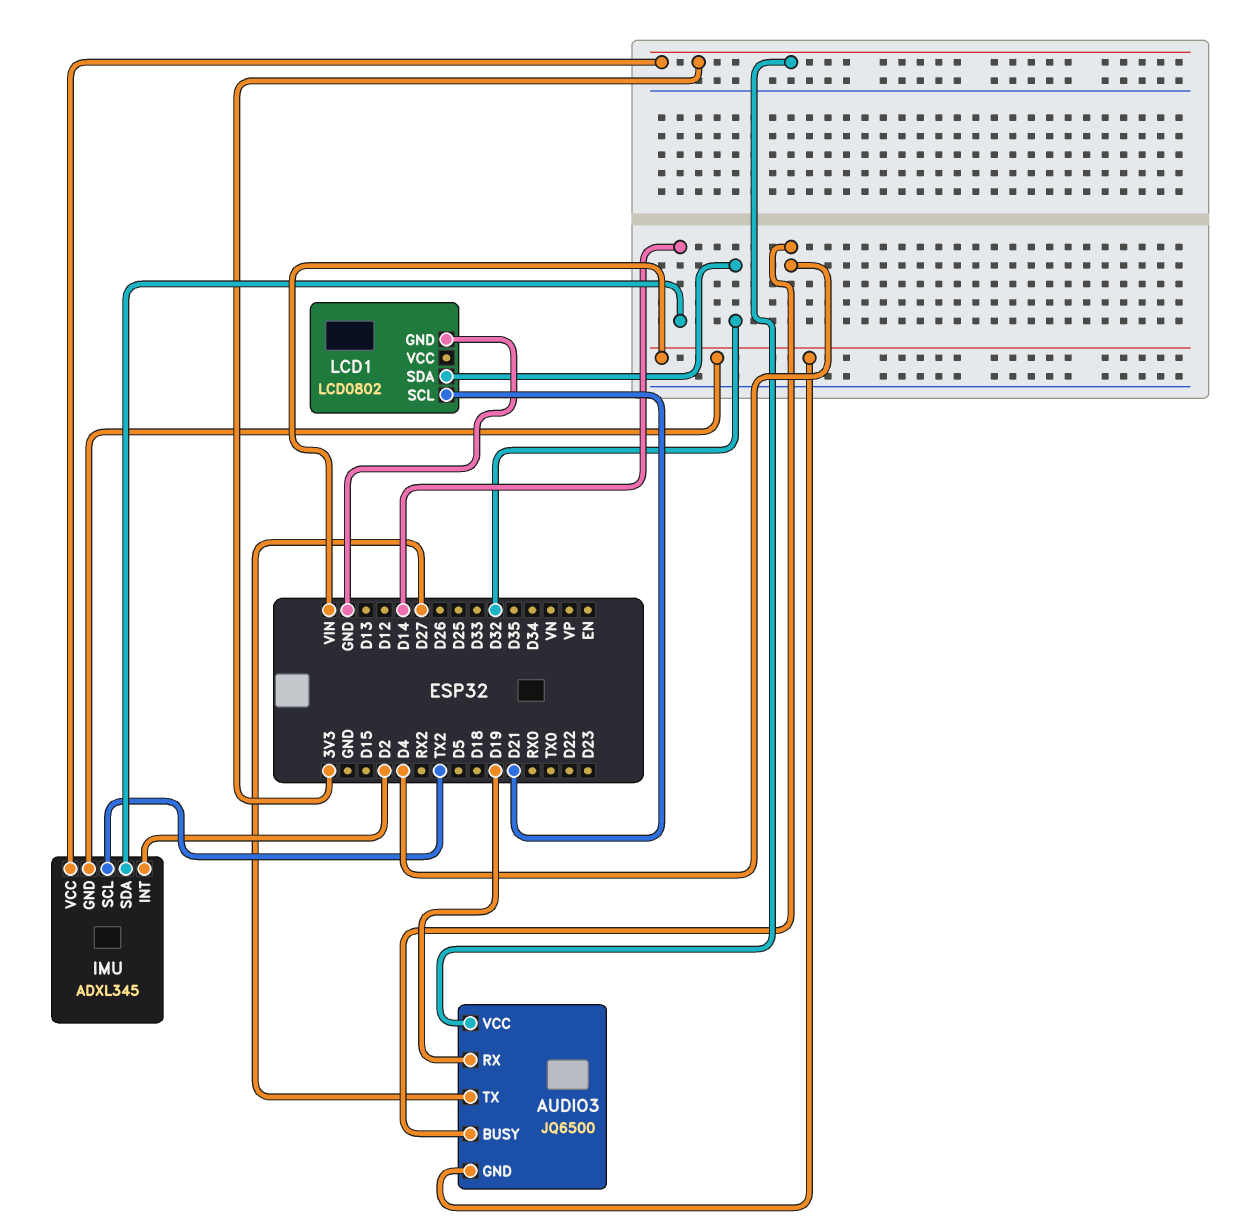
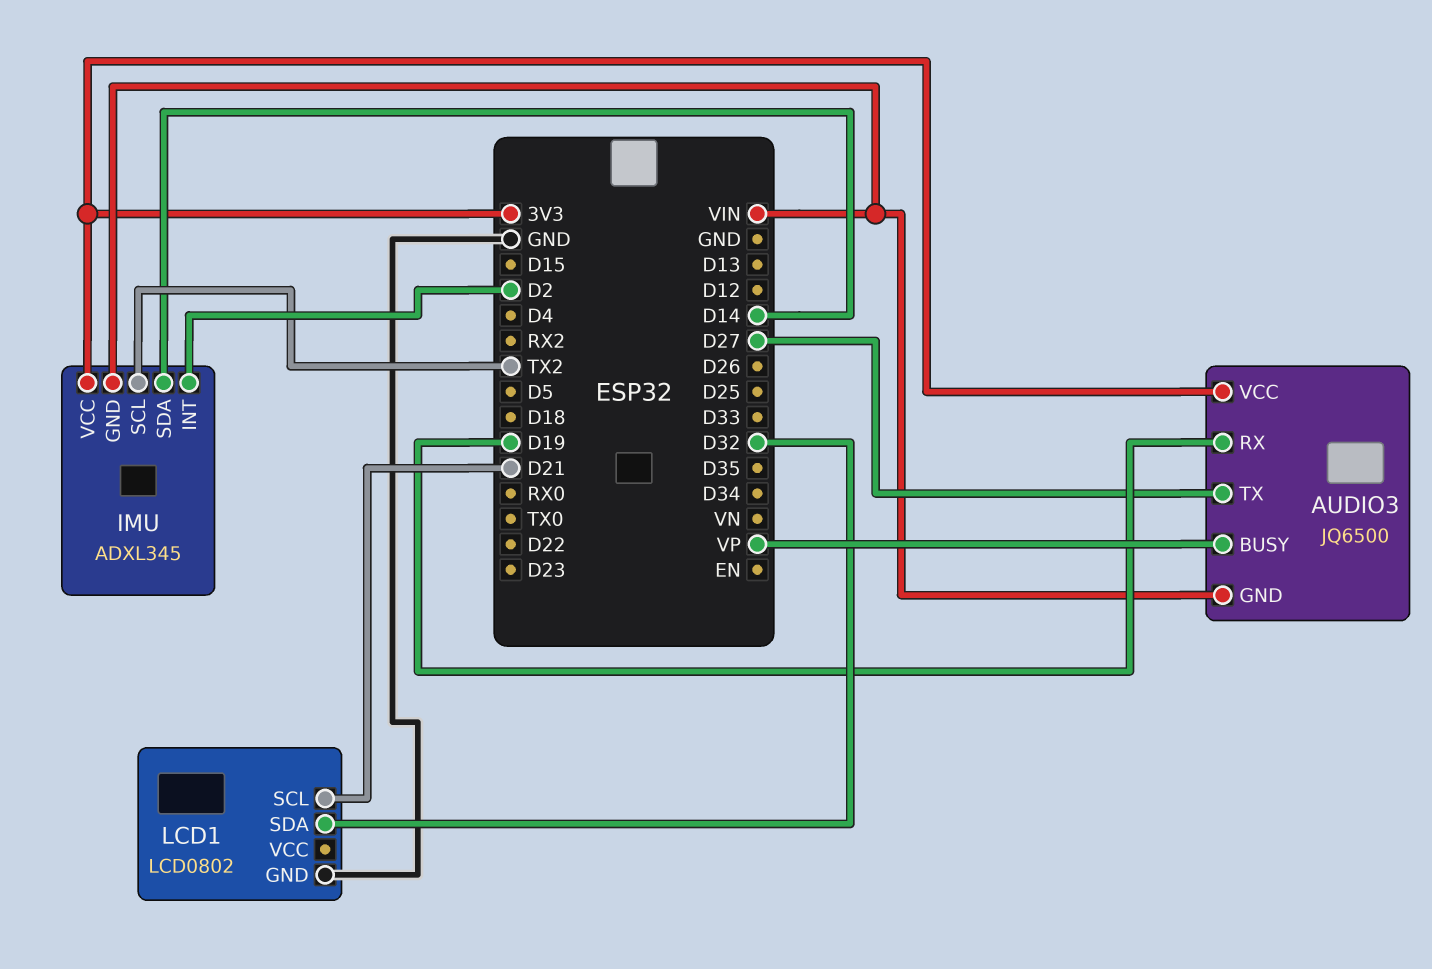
AUDIO3 pin BUSY: D4 -> VP

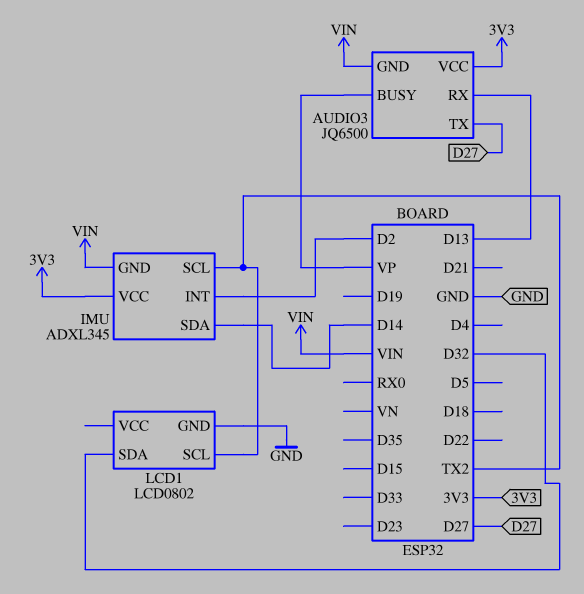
AUDIO3 pin RX: D19 -> D13
LCD1 pin SCL: D21 -> TX2

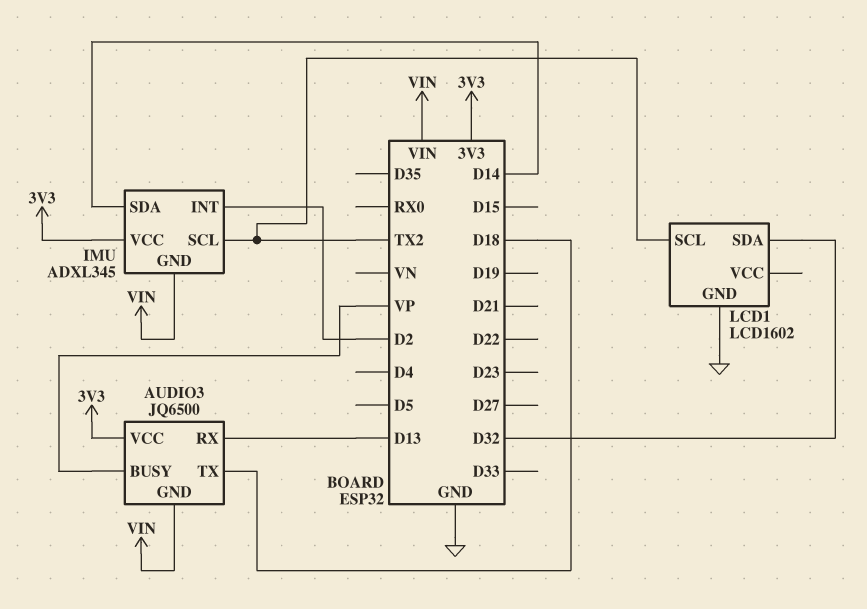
AUDIO3 pin TX: D27 -> D18
LCD1: LCD0802 -> LCD1602

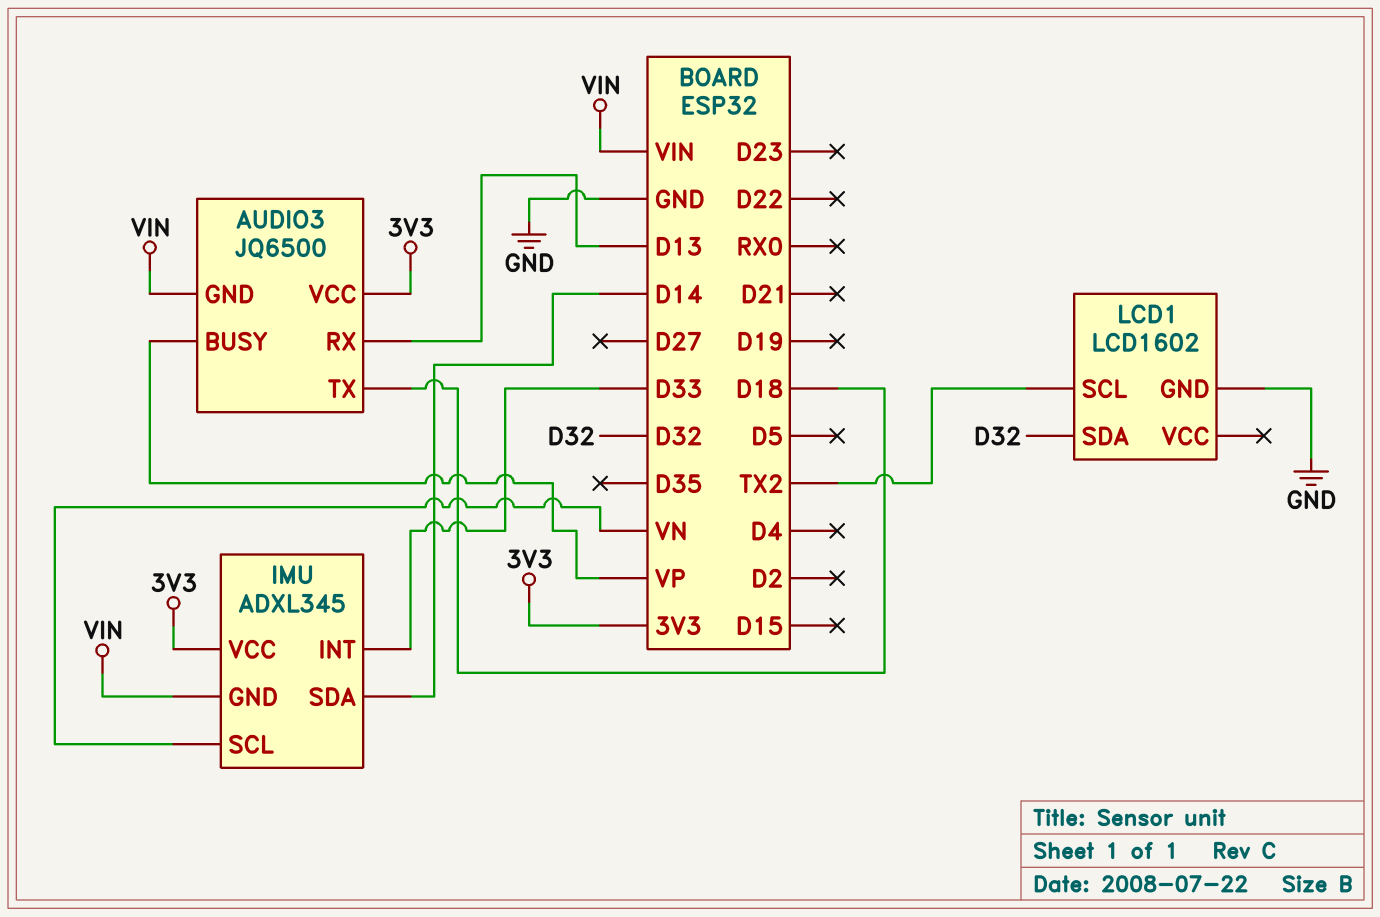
IMU pin INT: D2 -> D33
IMU pin SCL: TX2 -> VN

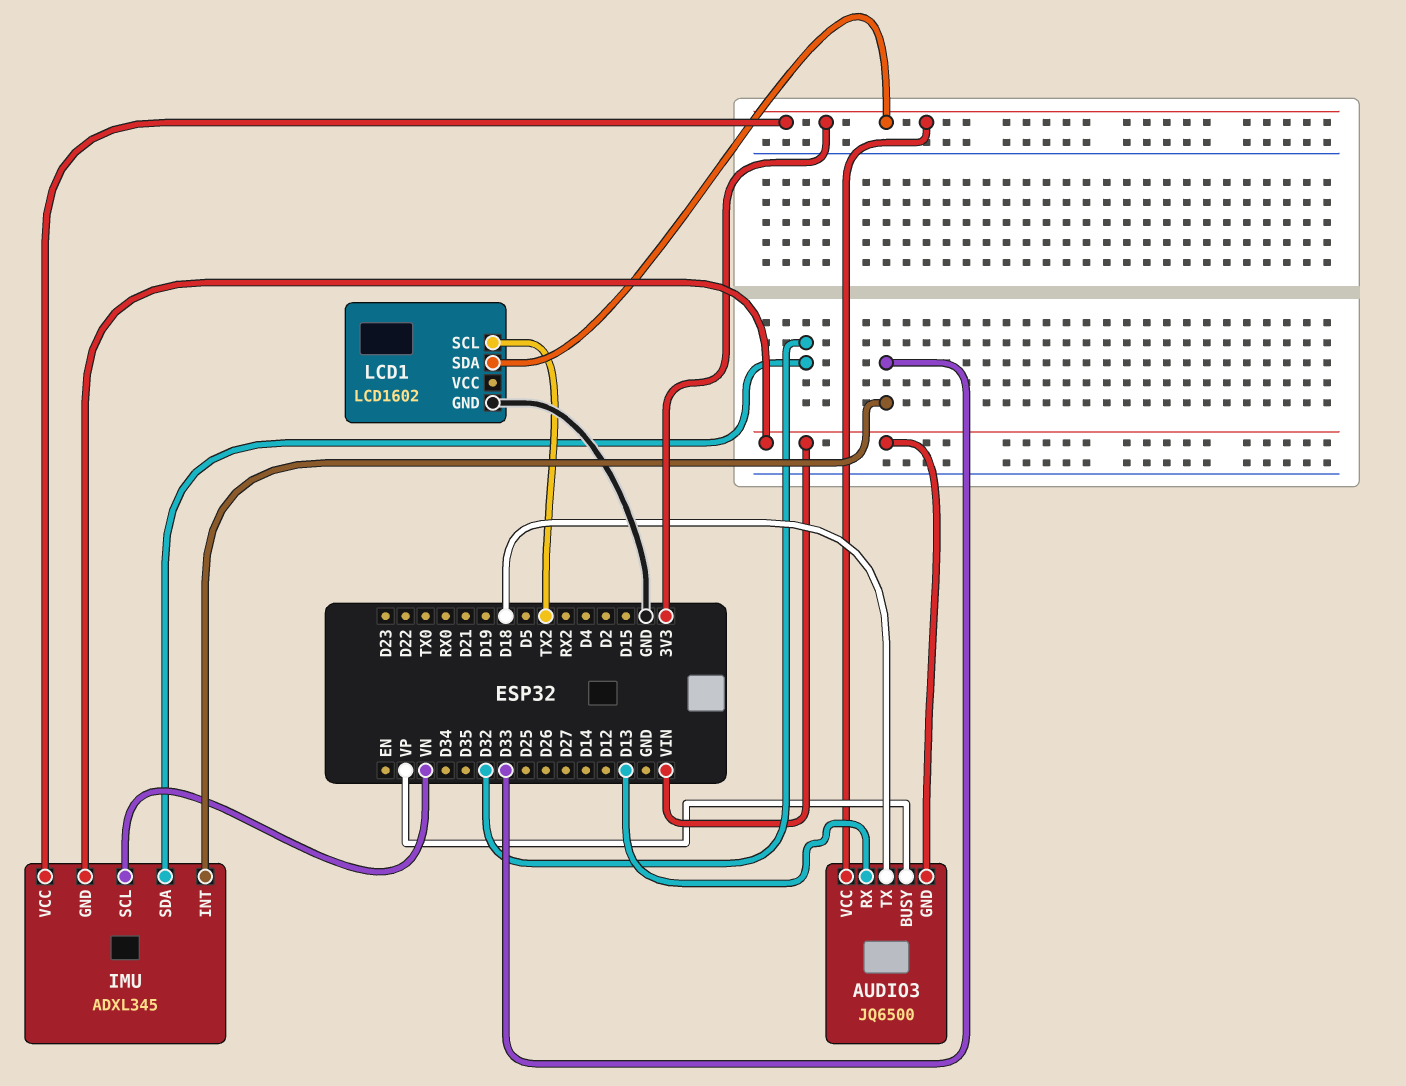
IMU pin SDA: D14 -> D32
LCD1 pin SDA: D32 -> 3V3

